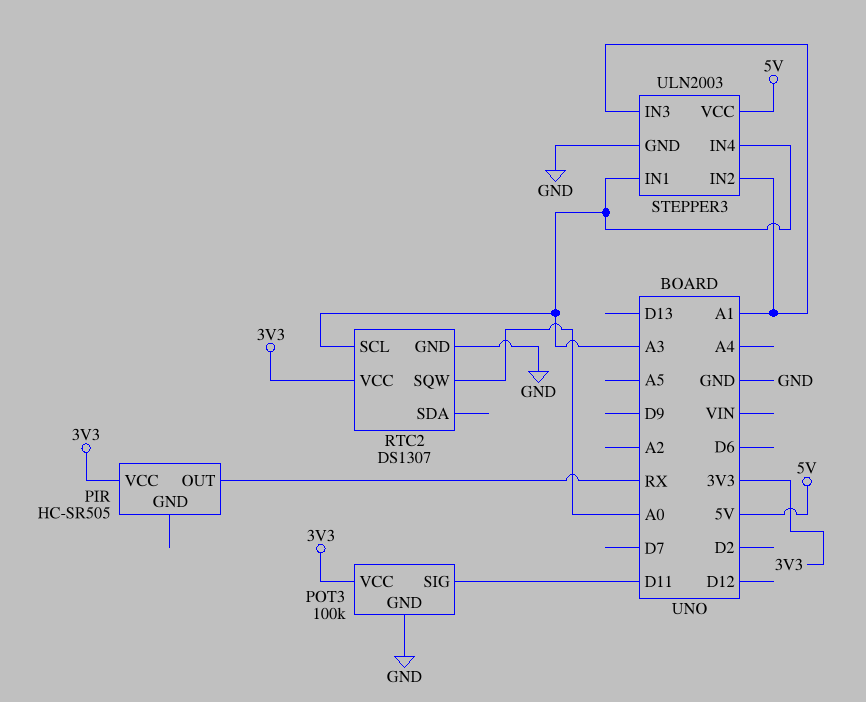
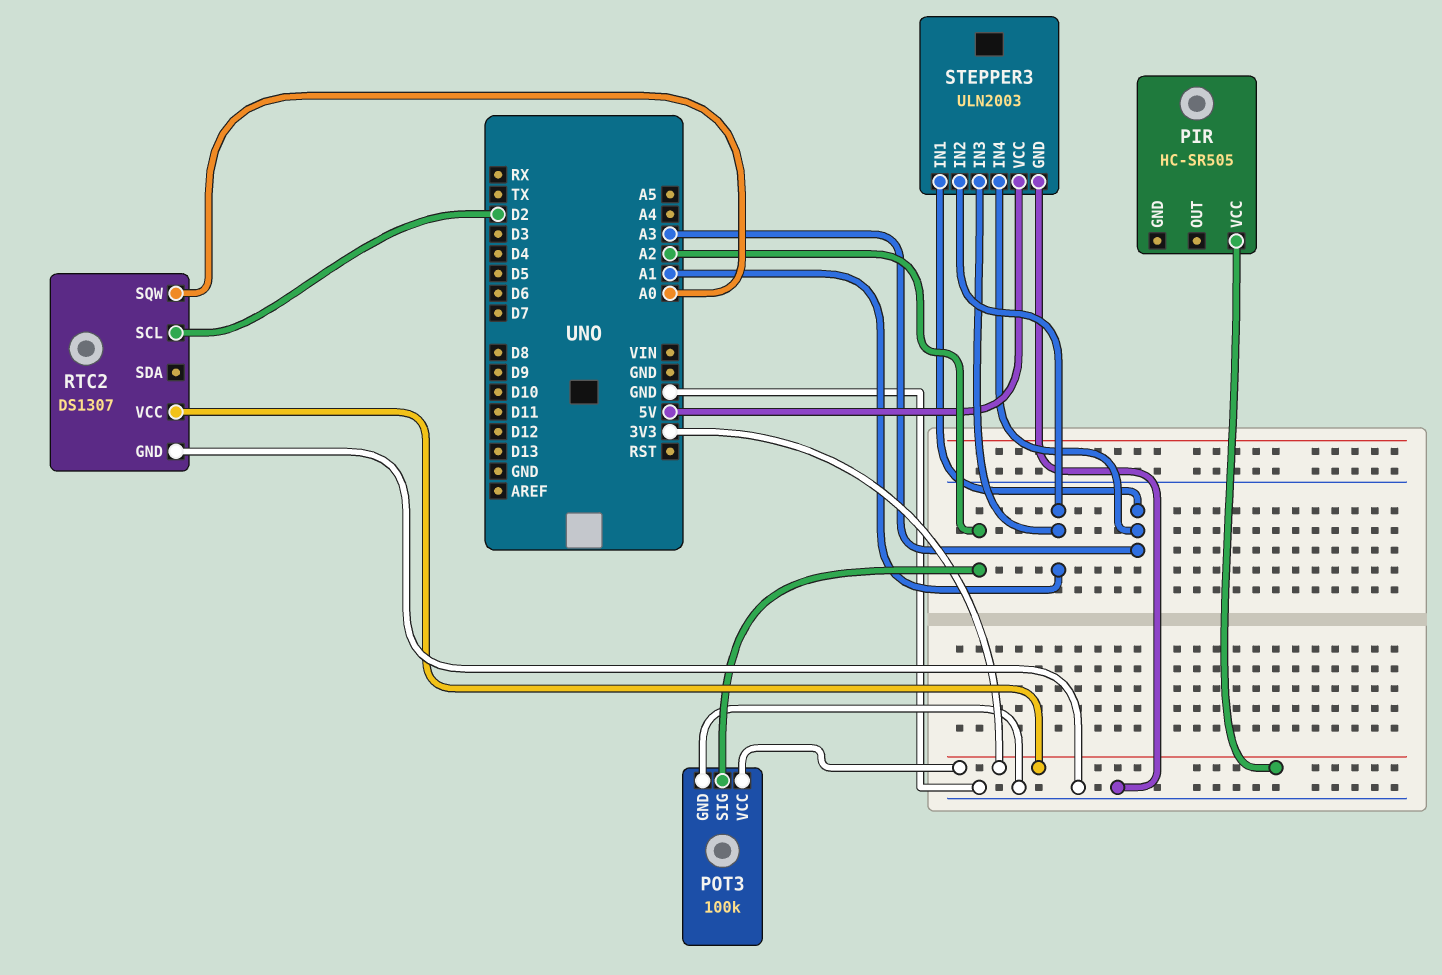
PIR pin OUT: RX -> none
POT3 pin SIG: D11 -> A2
RTC2 pin SCL: A3 -> D2

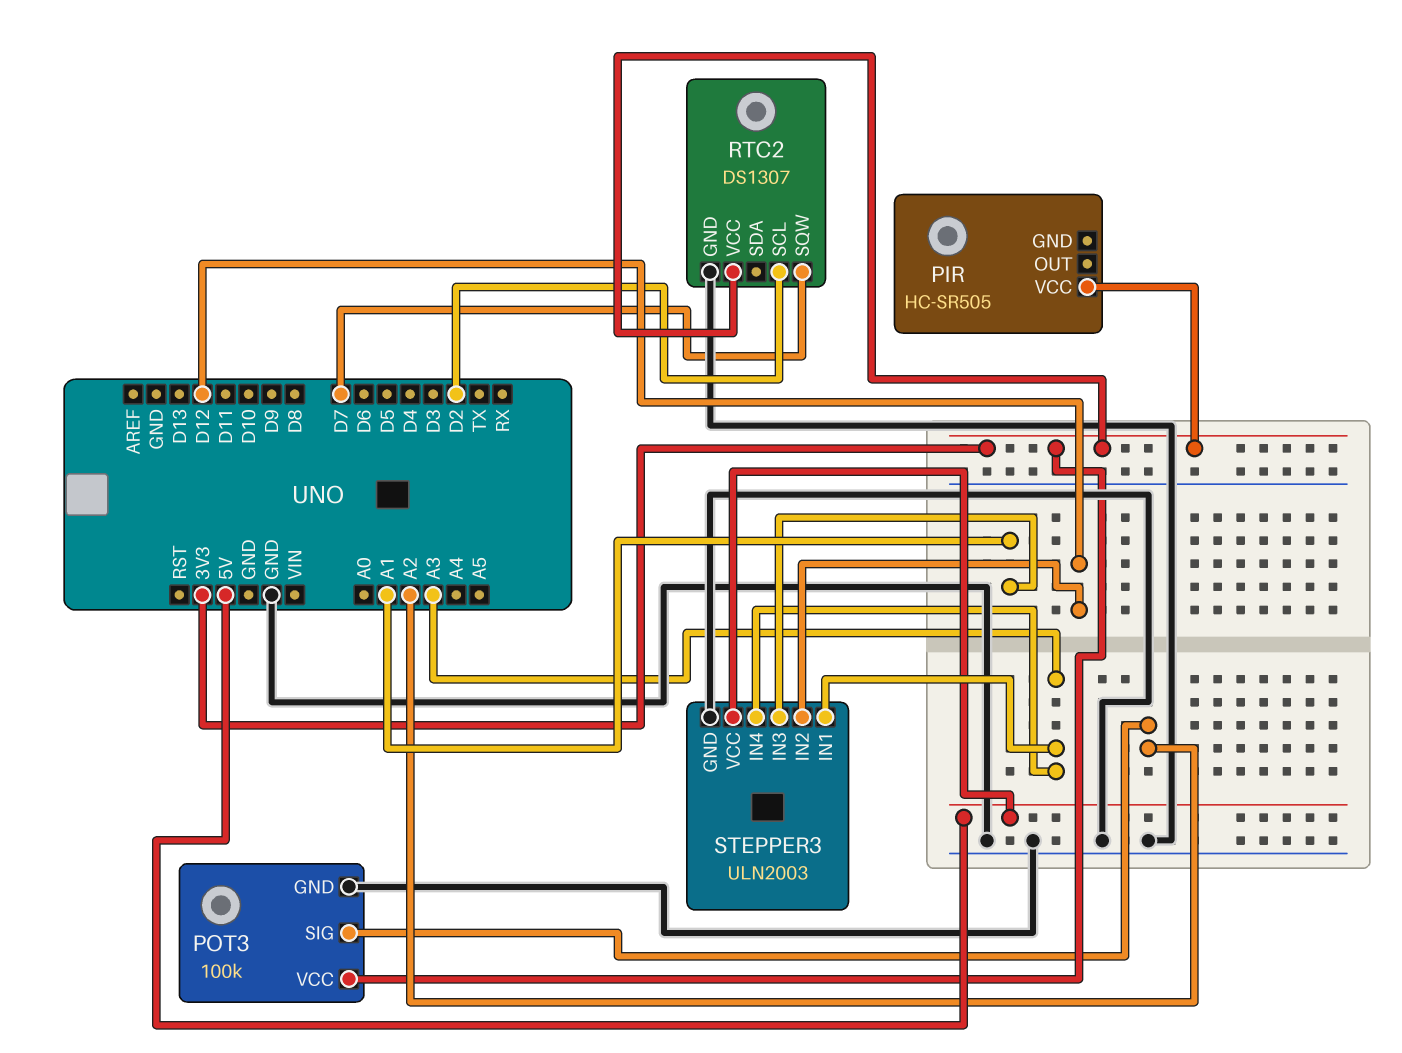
RTC2 pin SQW: A0 -> D7
STEPPER3 pin IN2: A1 -> D12

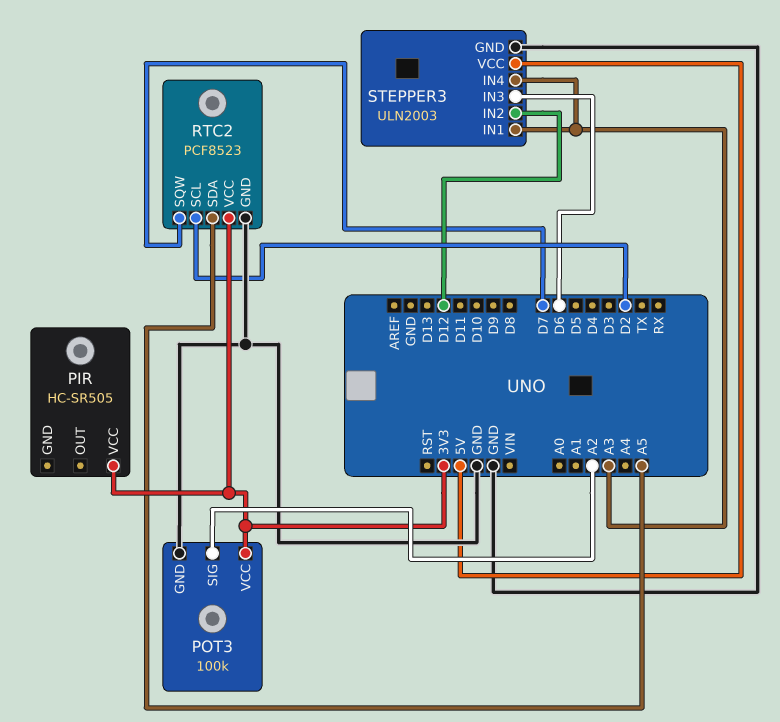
RTC2: DS1307 -> PCF8523
RTC2 pin SDA: none -> A5
STEPPER3 pin IN3: A1 -> D6

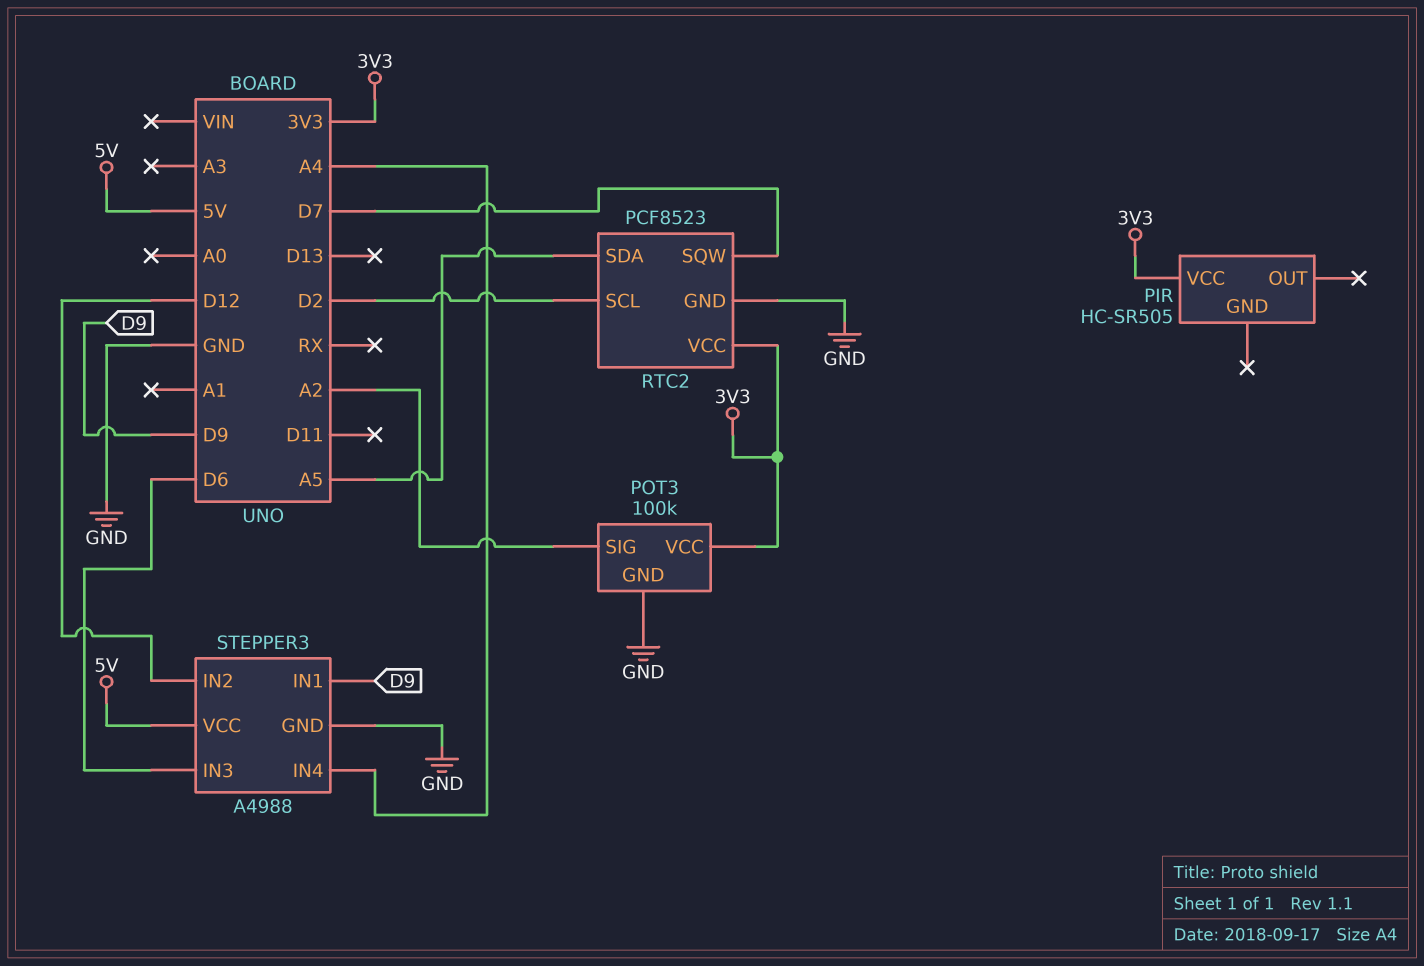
STEPPER3: ULN2003 -> A4988
STEPPER3 pin IN1: A3 -> D9
STEPPER3 pin IN4: A3 -> A4

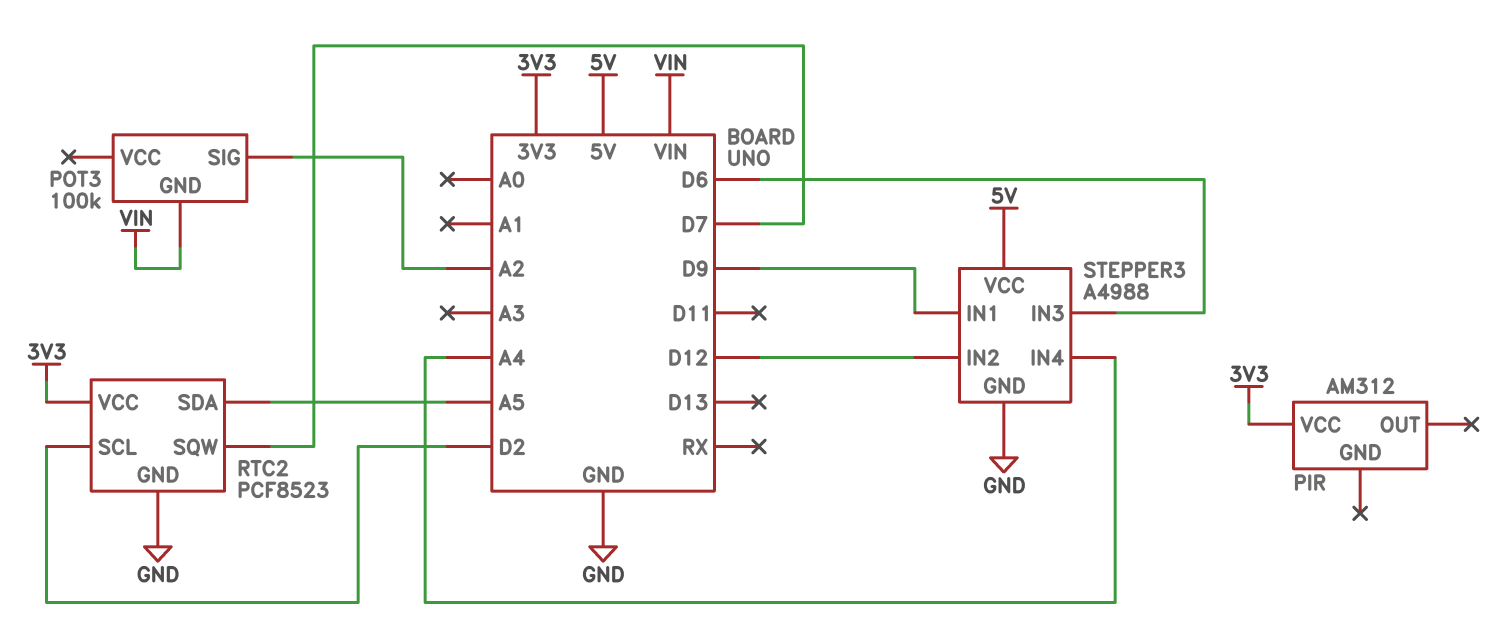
PIR: HC-SR505 -> AM312
POT3 pin GND: GND -> VIN
POT3 pin VCC: 3V3 -> none

